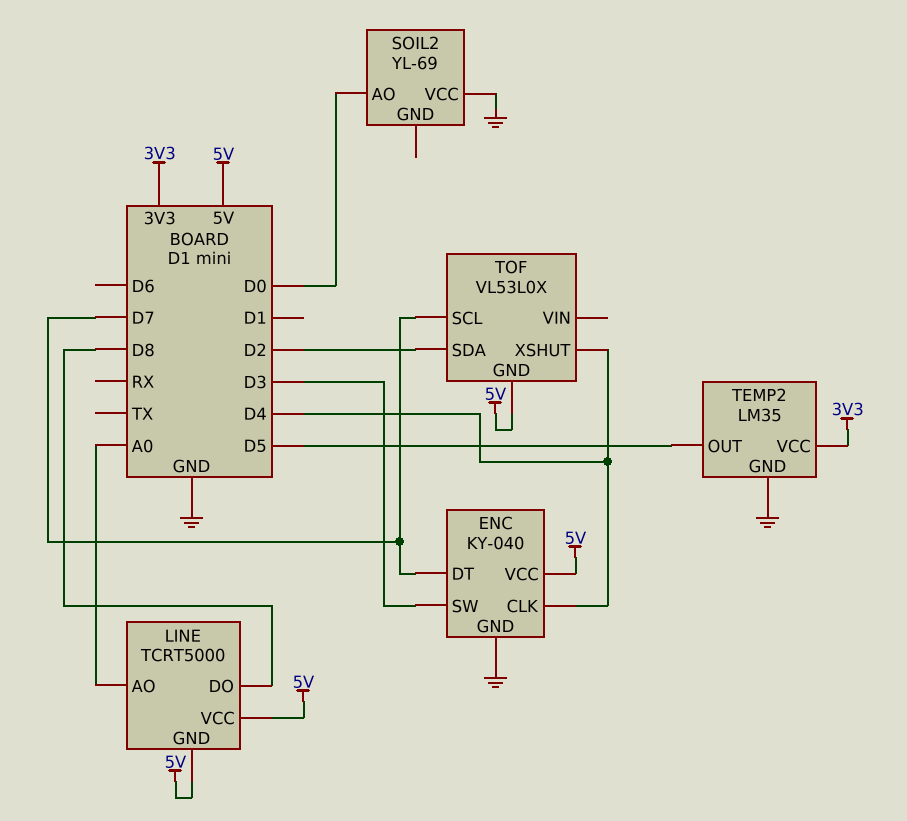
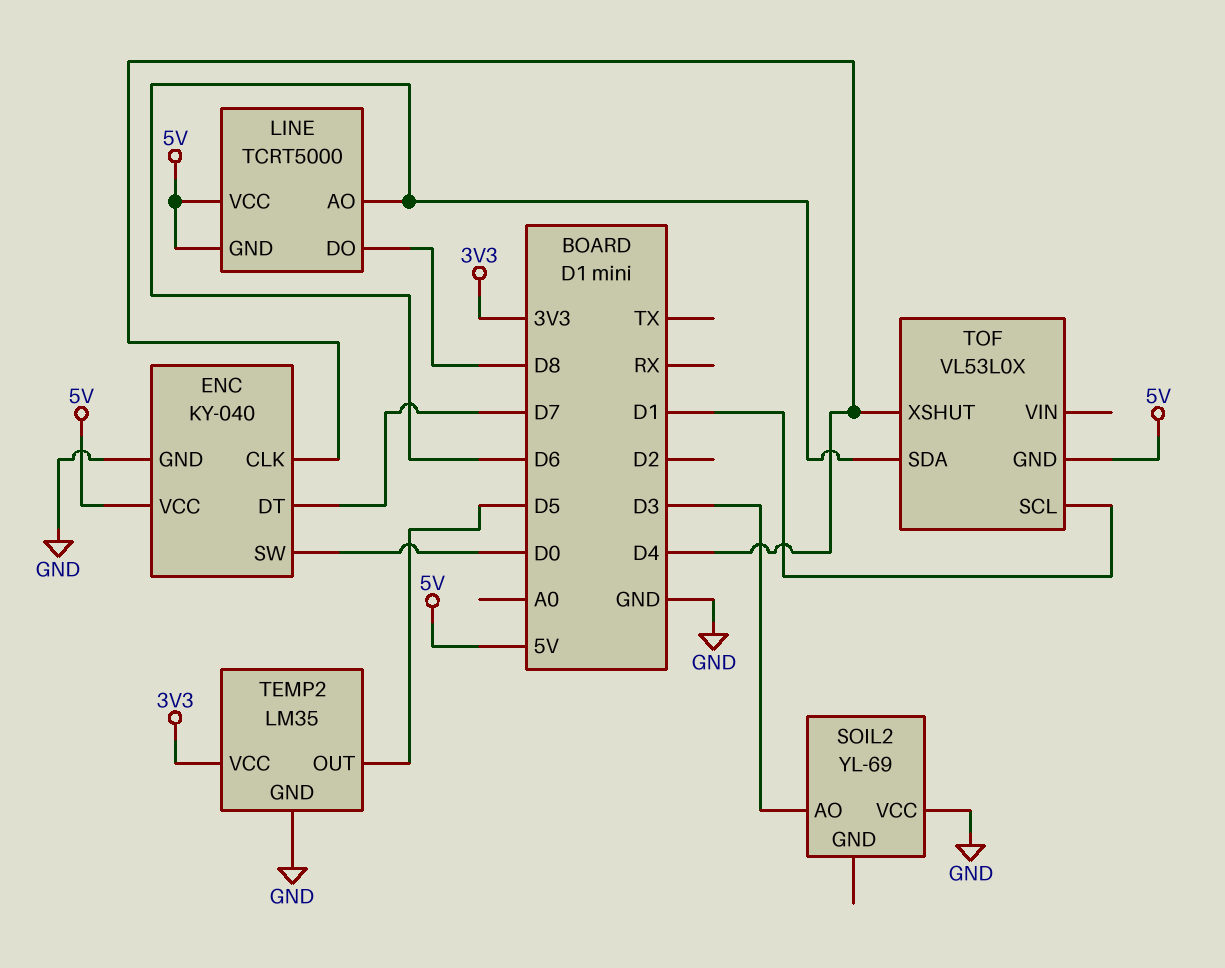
ENC pin SW: D3 -> D0
LINE pin AO: A0 -> D6
SOIL2 pin AO: D0 -> D3
TOF pin SCL: D7 -> D1
TOF pin SDA: D2 -> D6

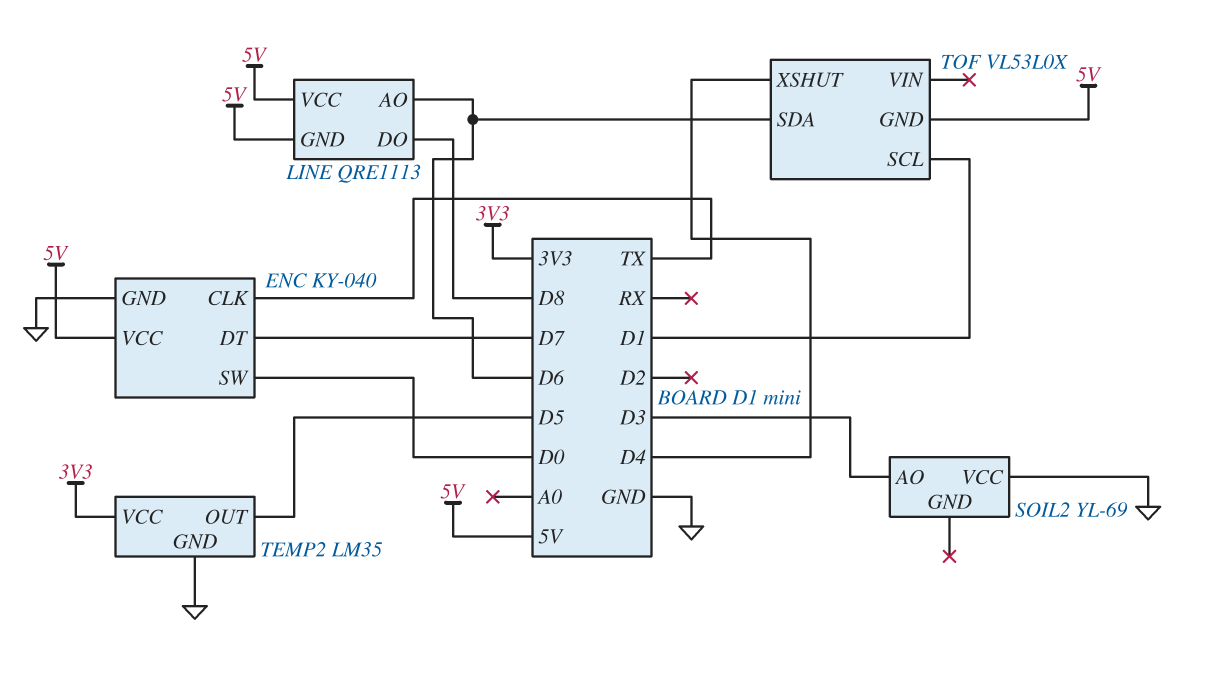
ENC pin CLK: D4 -> TX
LINE: TCRT5000 -> QRE1113

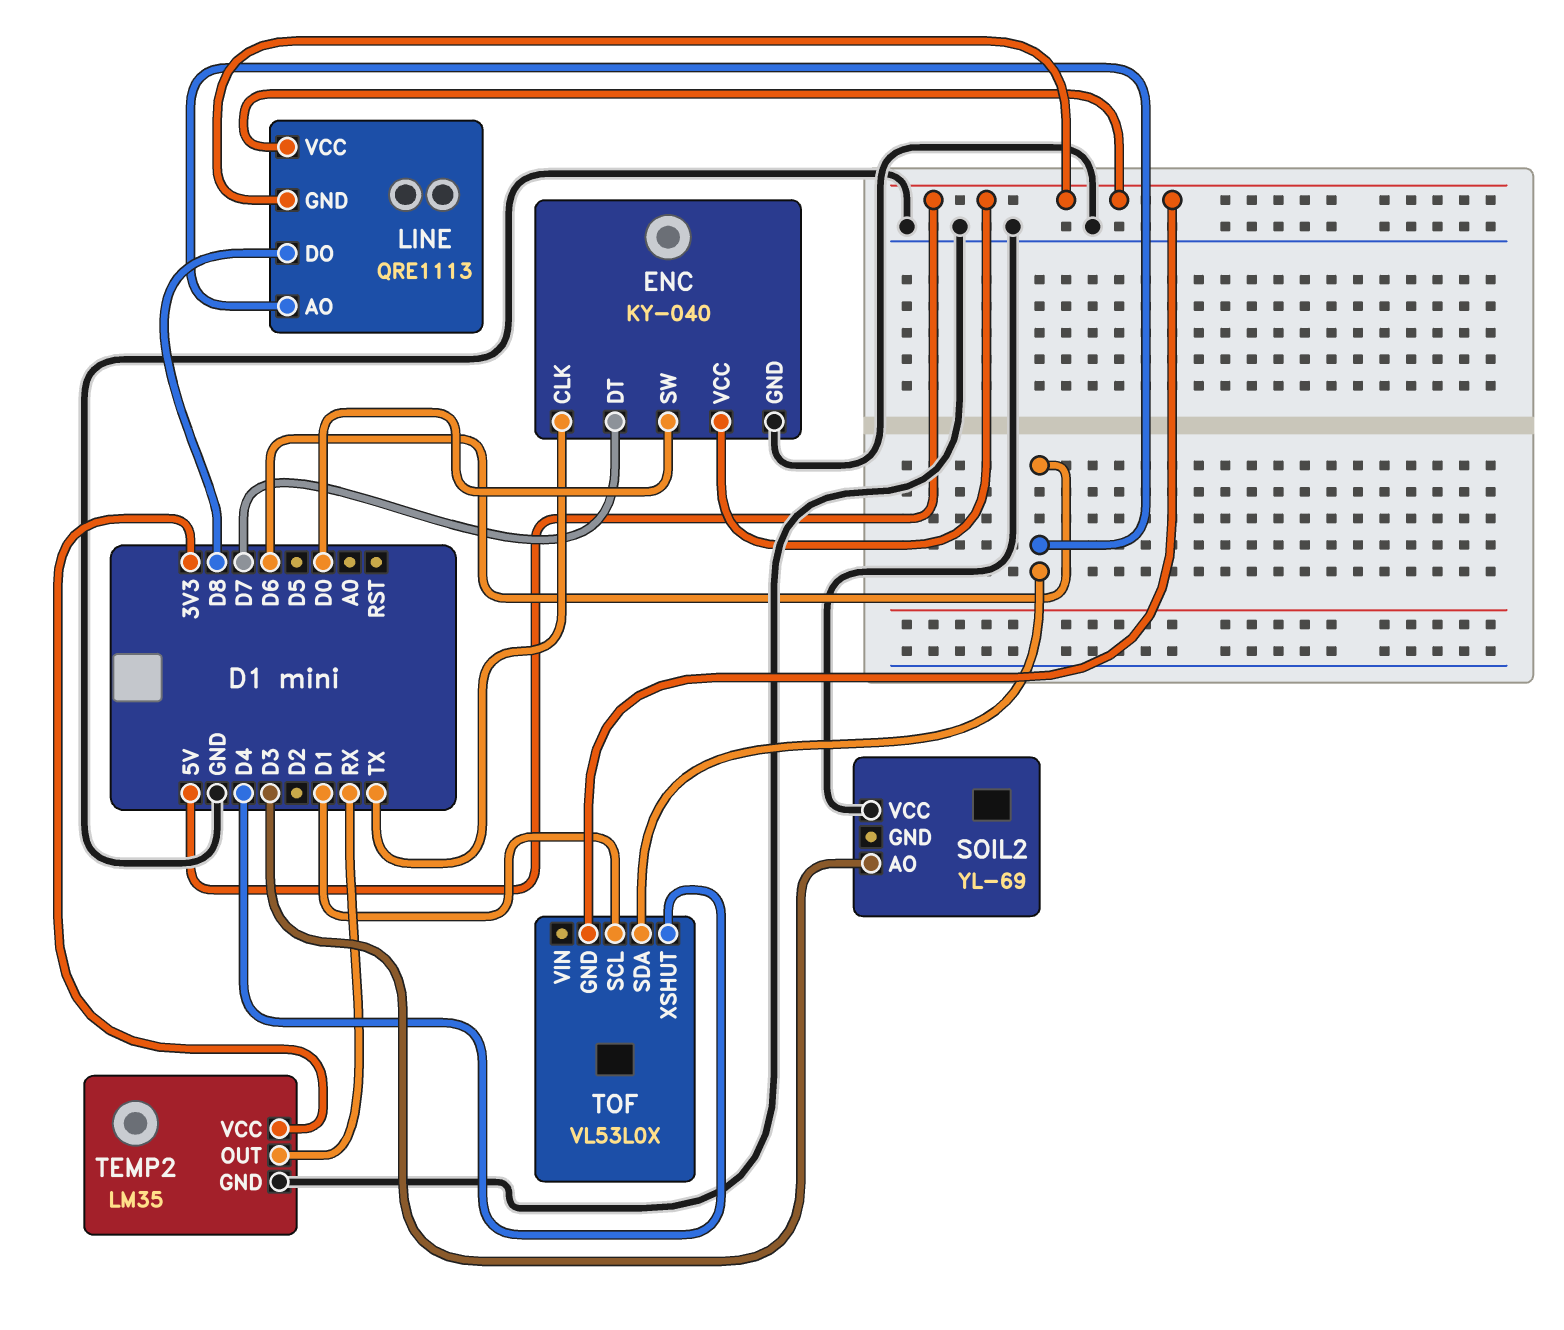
TEMP2 pin OUT: D5 -> RX

